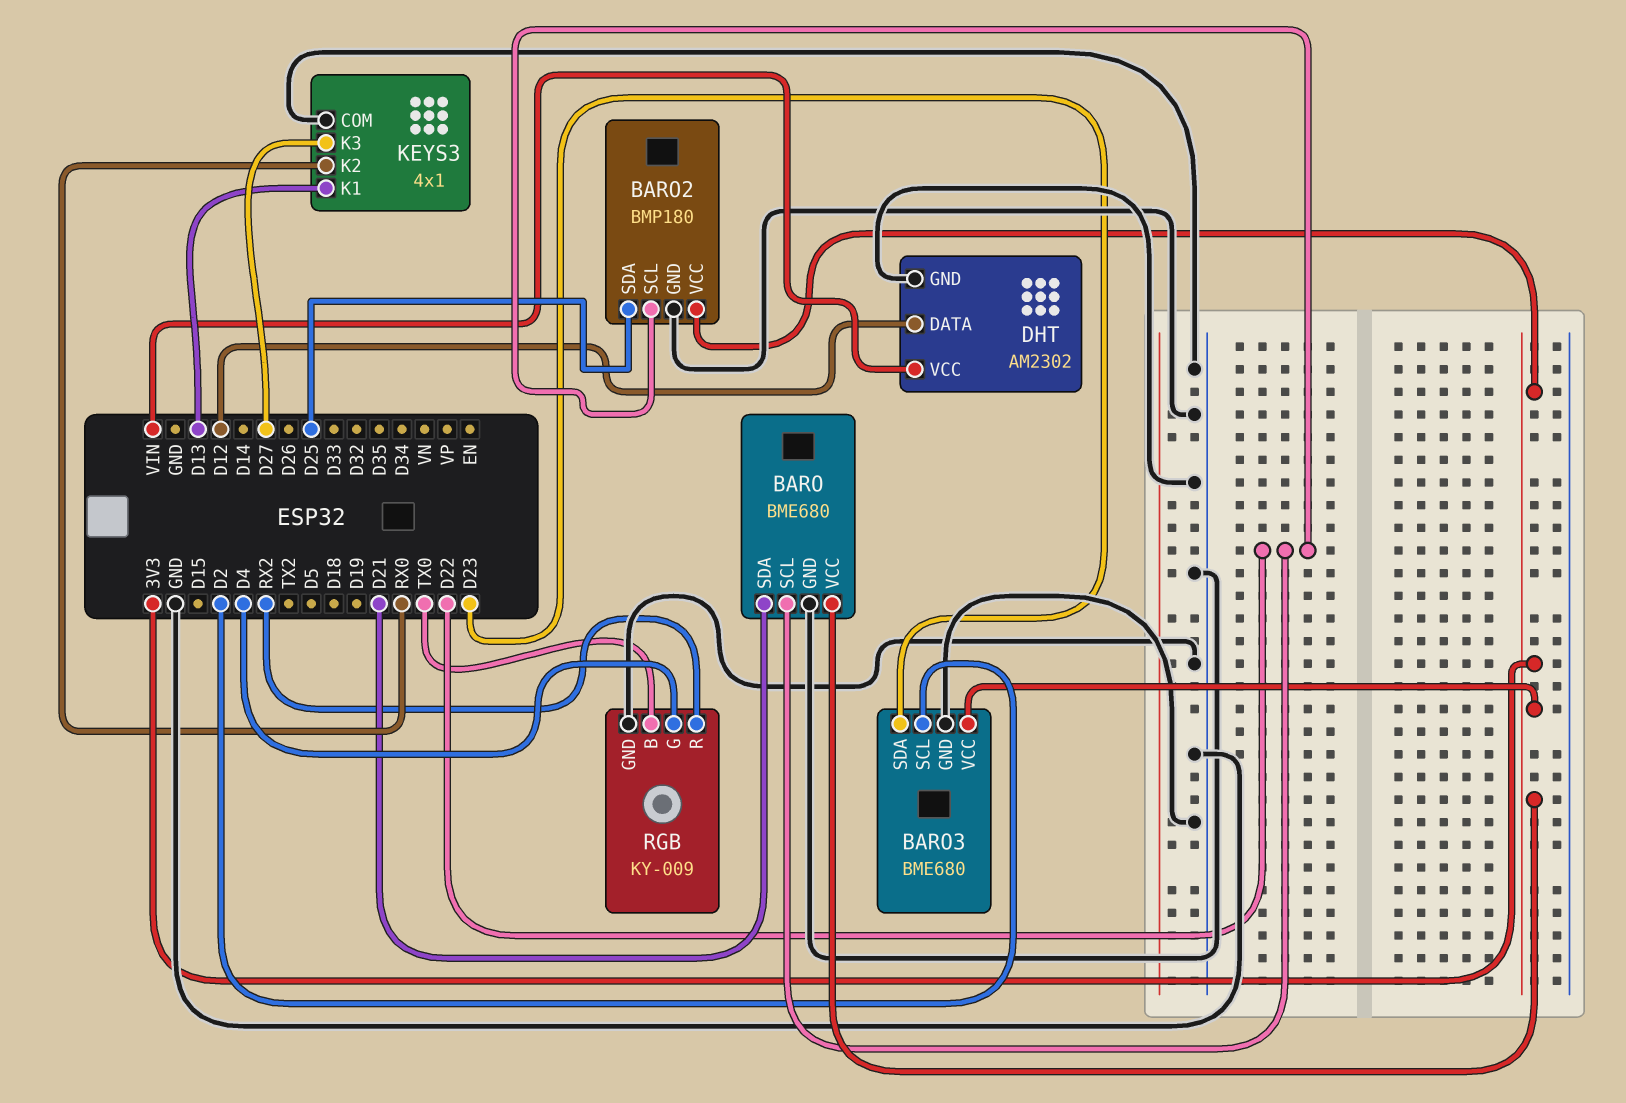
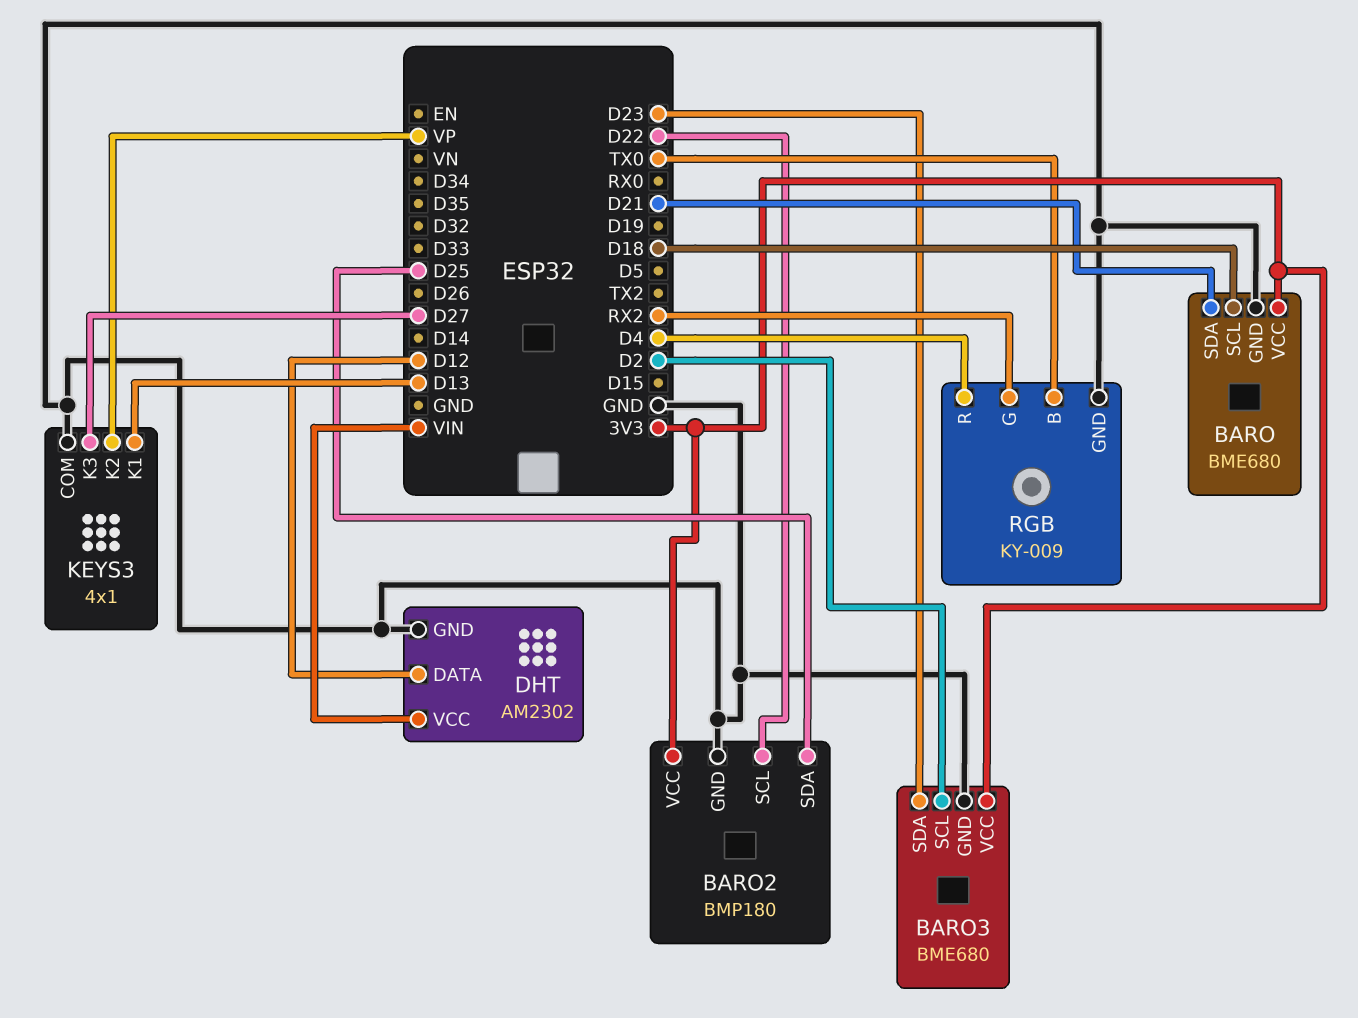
BARO pin SCL: D22 -> D18
KEYS3 pin K2: RX0 -> VP
RGB pin G: D4 -> RX2
RGB pin R: RX2 -> D4

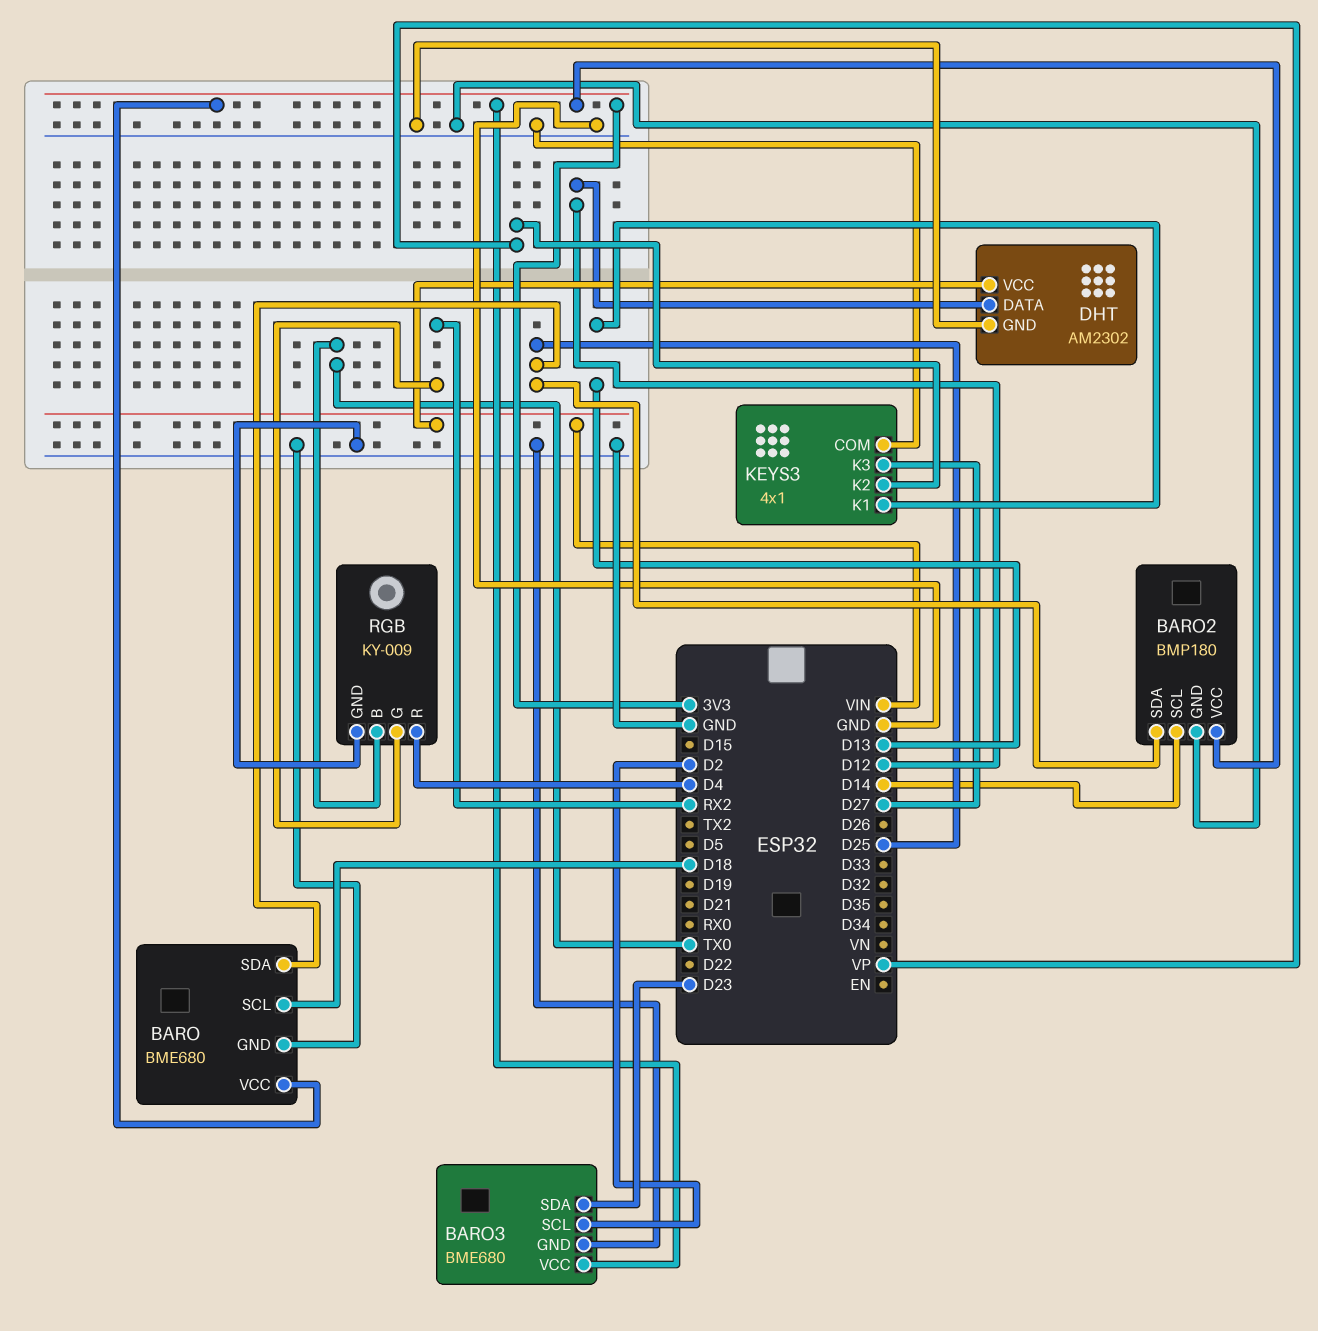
BARO pin SDA: D21 -> D25
BARO2 pin SCL: D22 -> D14

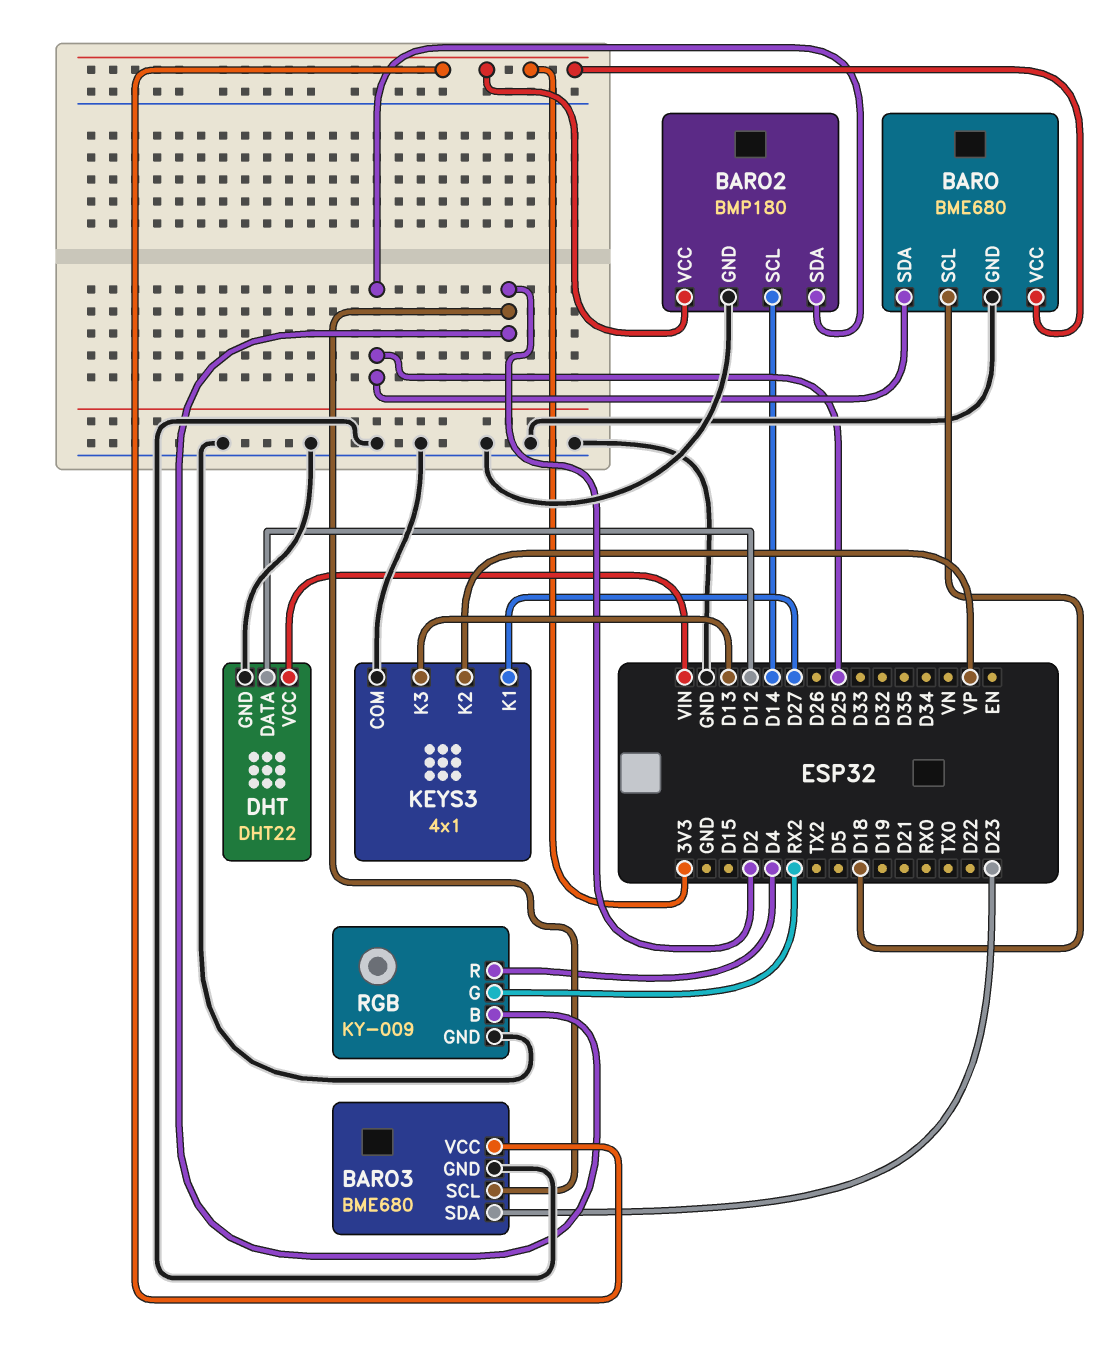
DHT: AM2302 -> DHT22
KEYS3 pin K1: D13 -> D27
KEYS3 pin K3: D27 -> D13
RGB pin B: TX0 -> D2

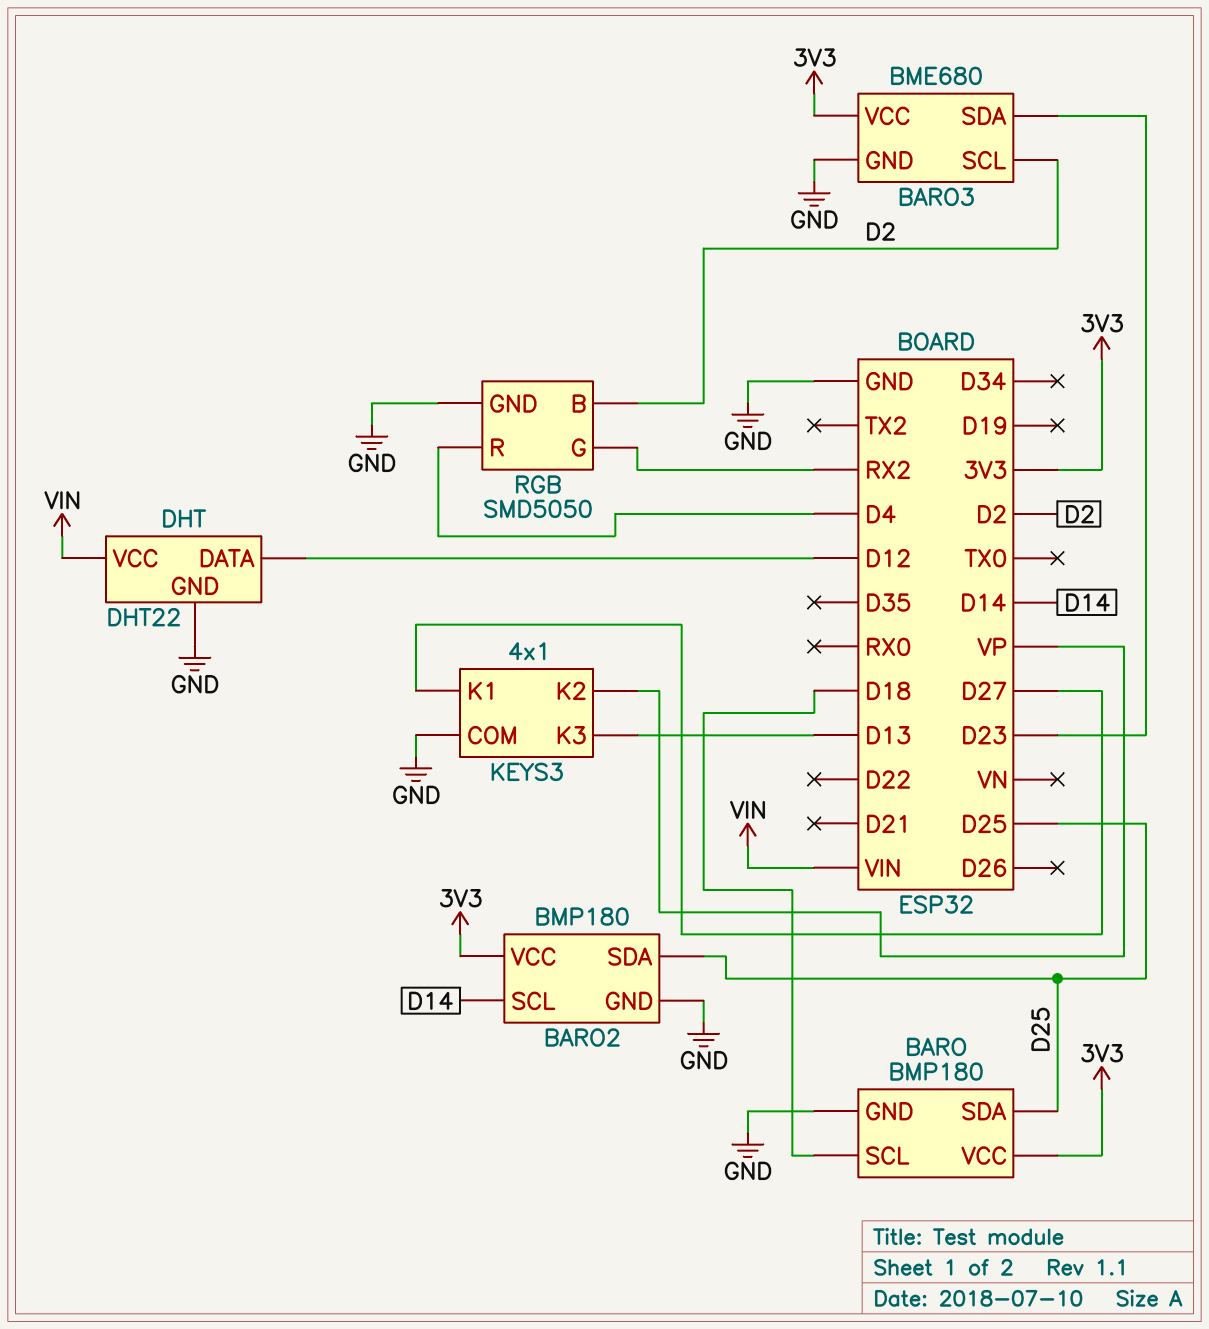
BARO: BME680 -> BMP180
RGB: KY-009 -> SMD5050

